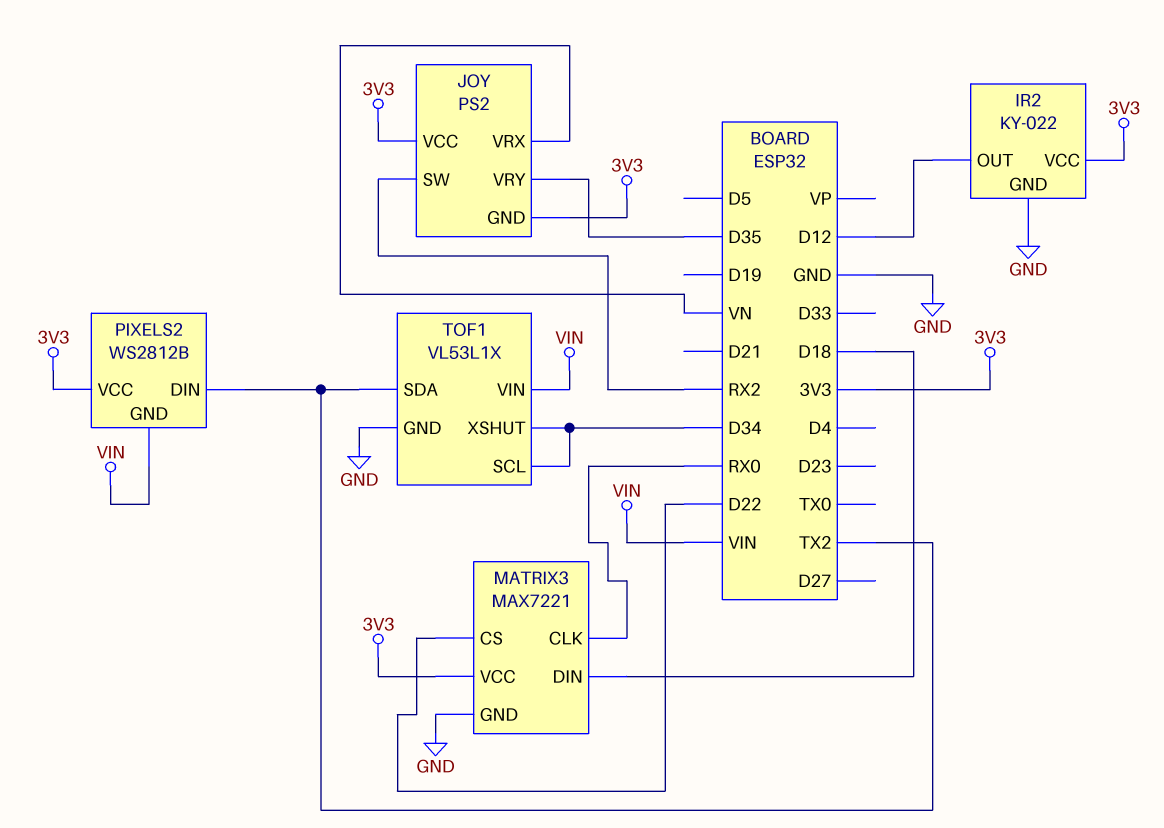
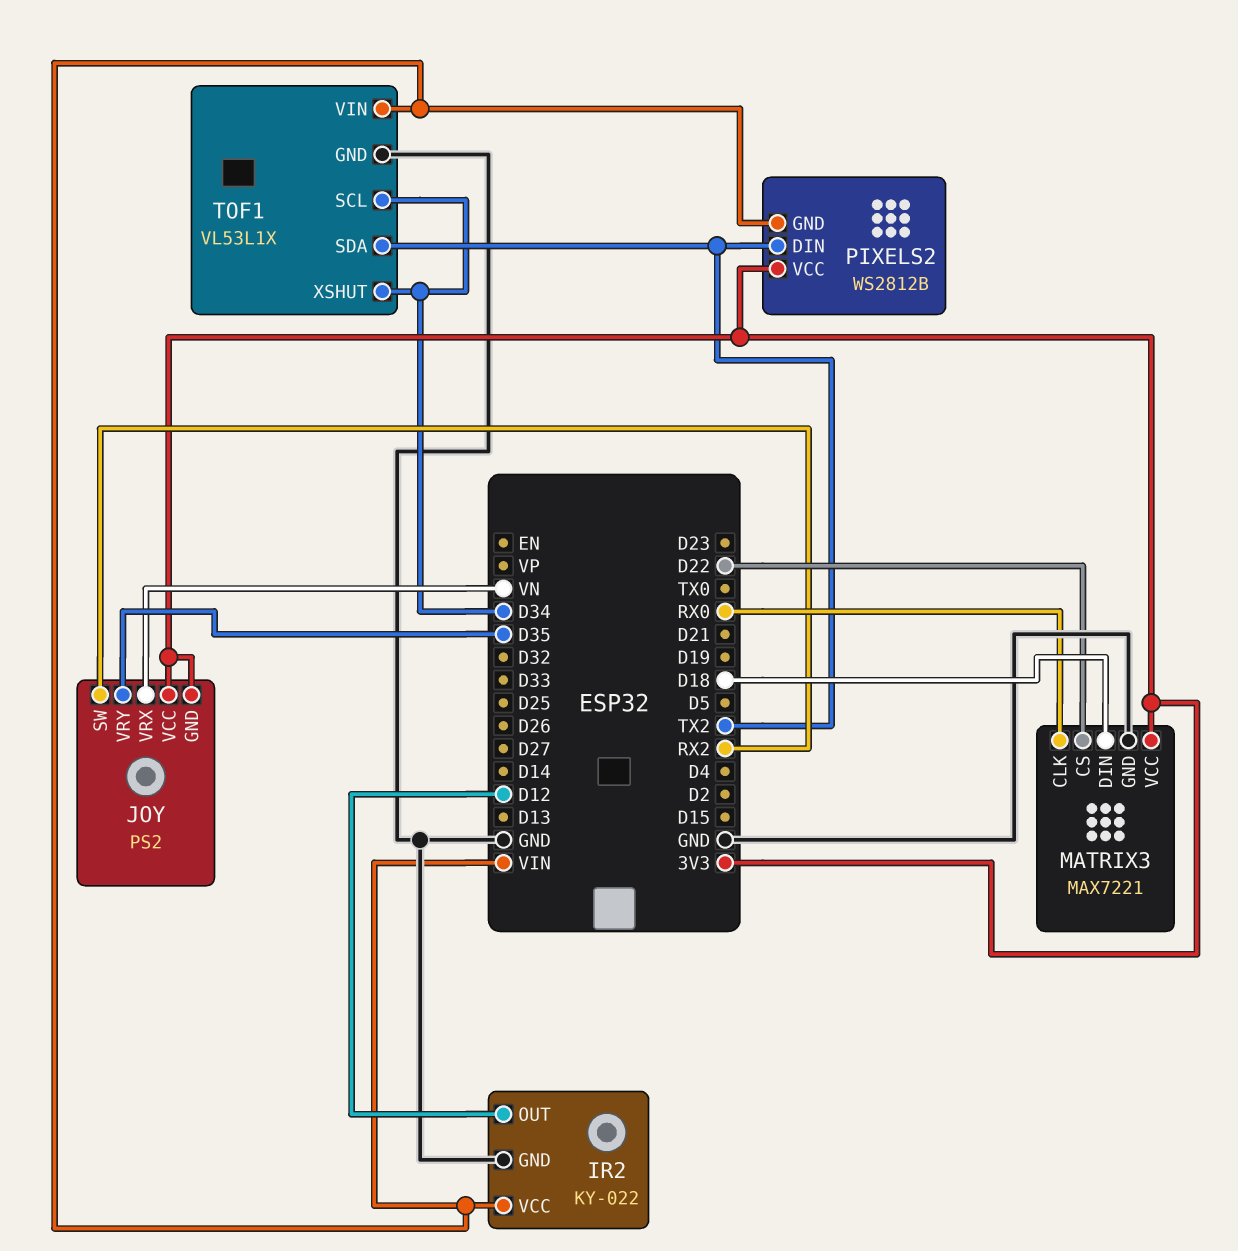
IR2 pin VCC: 3V3 -> VIN

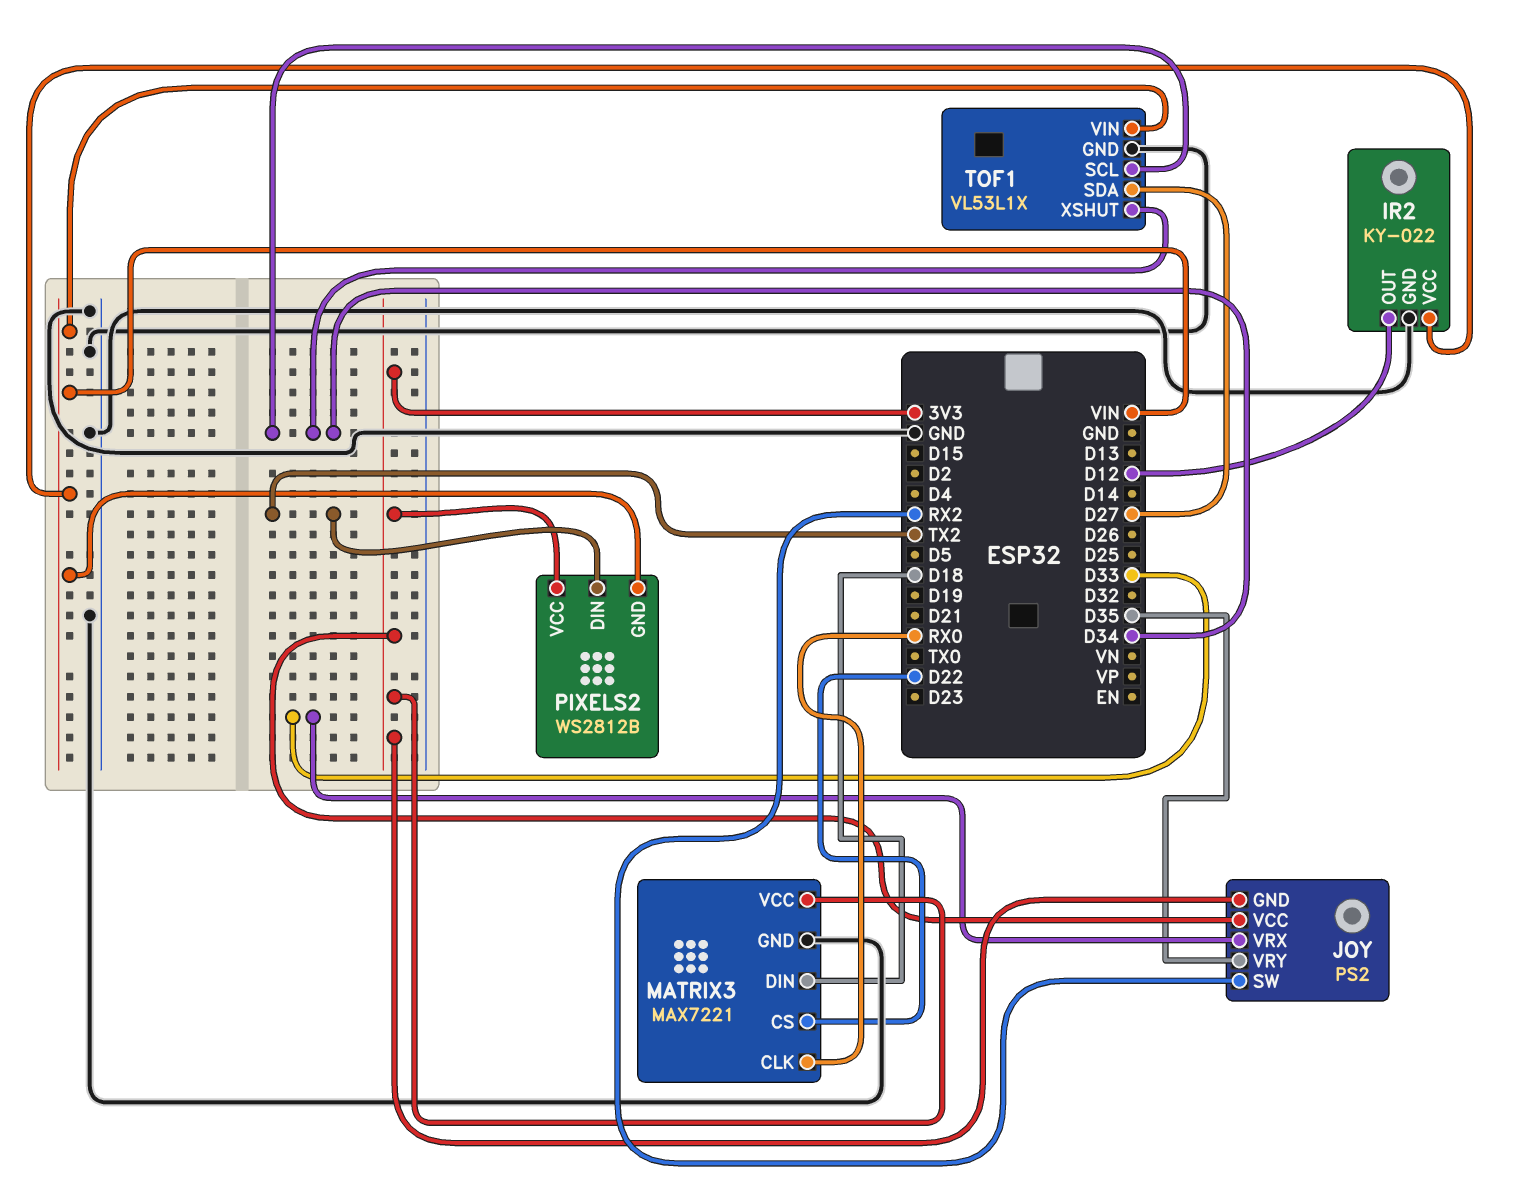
JOY pin VRX: VN -> D33
TOF1 pin SDA: TX2 -> D27

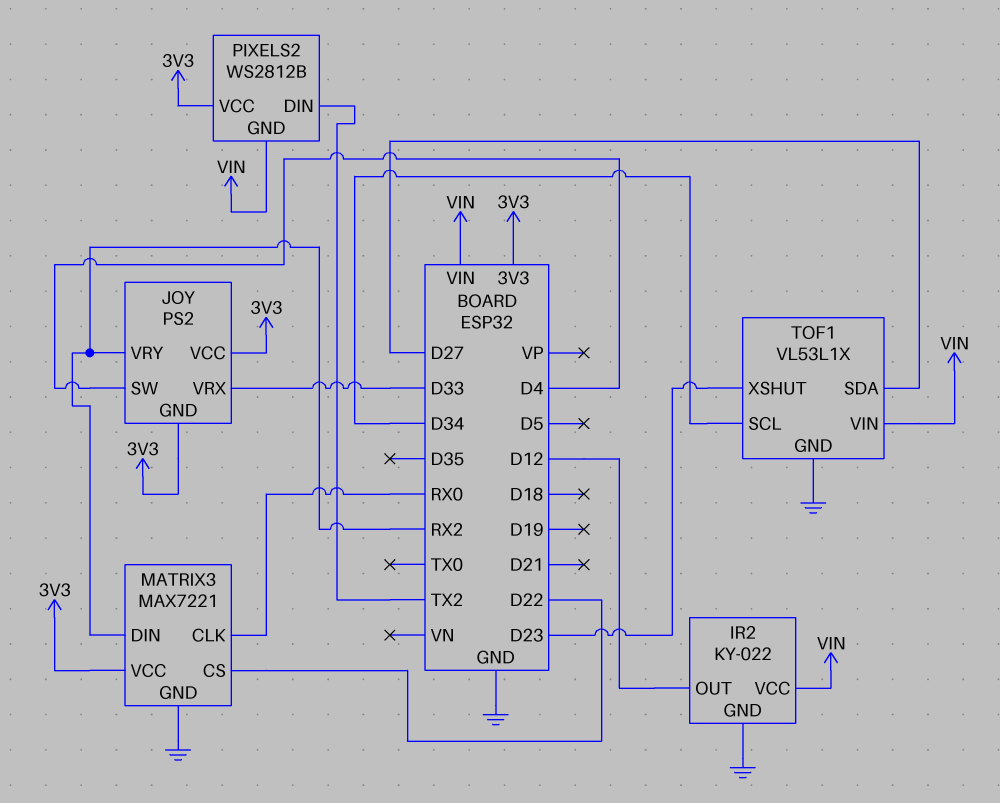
JOY pin SW: RX2 -> D4
JOY pin VRY: D35 -> RX2
MATRIX3 pin DIN: D18 -> RX2
TOF1 pin XSHUT: D34 -> D23

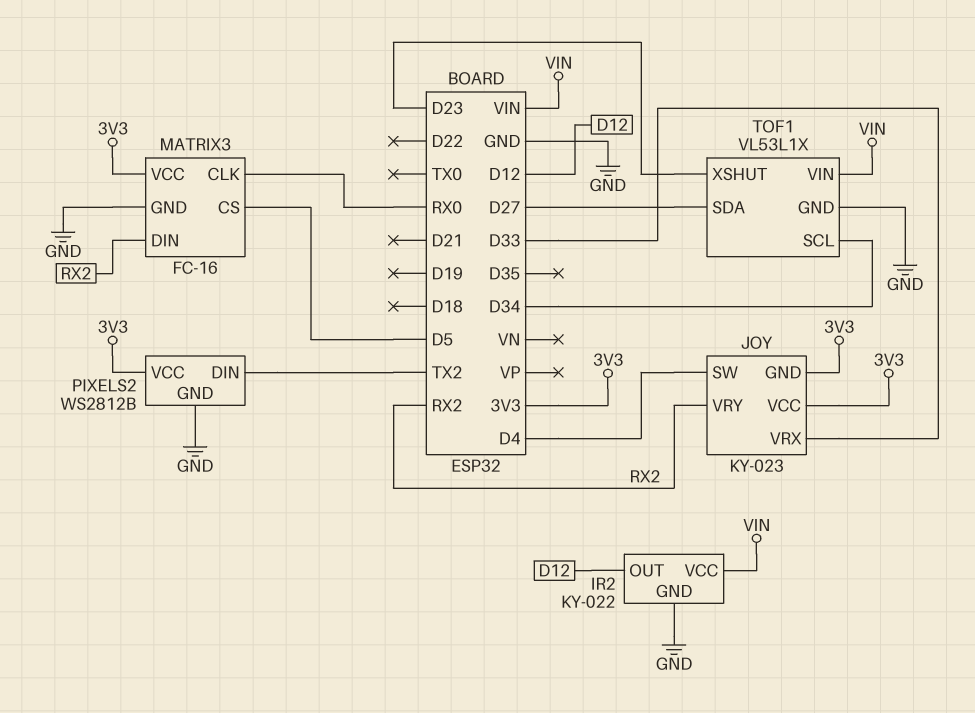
JOY: PS2 -> KY-023
MATRIX3: MAX7221 -> FC-16
MATRIX3 pin CS: D22 -> D5
PIXELS2 pin GND: VIN -> GND

